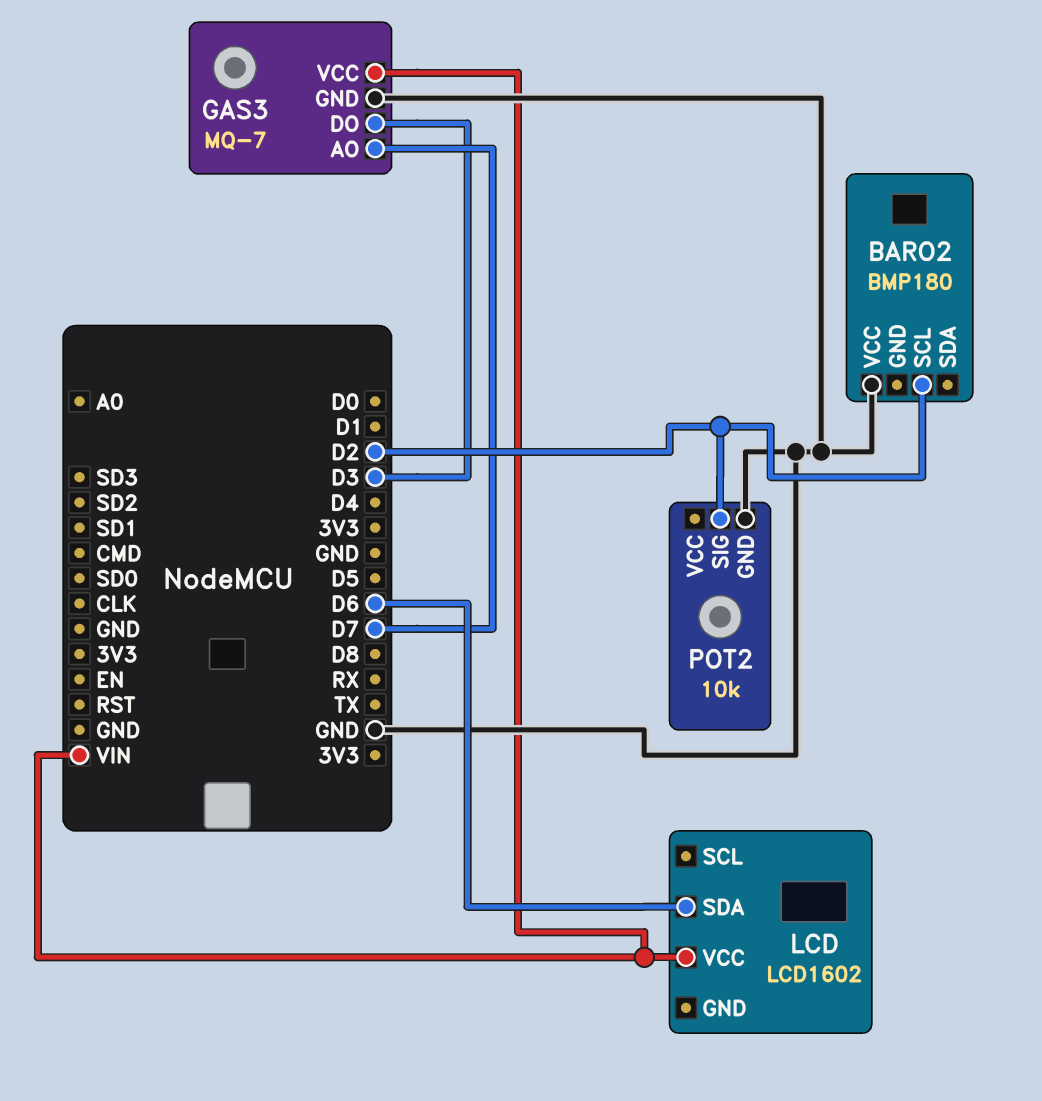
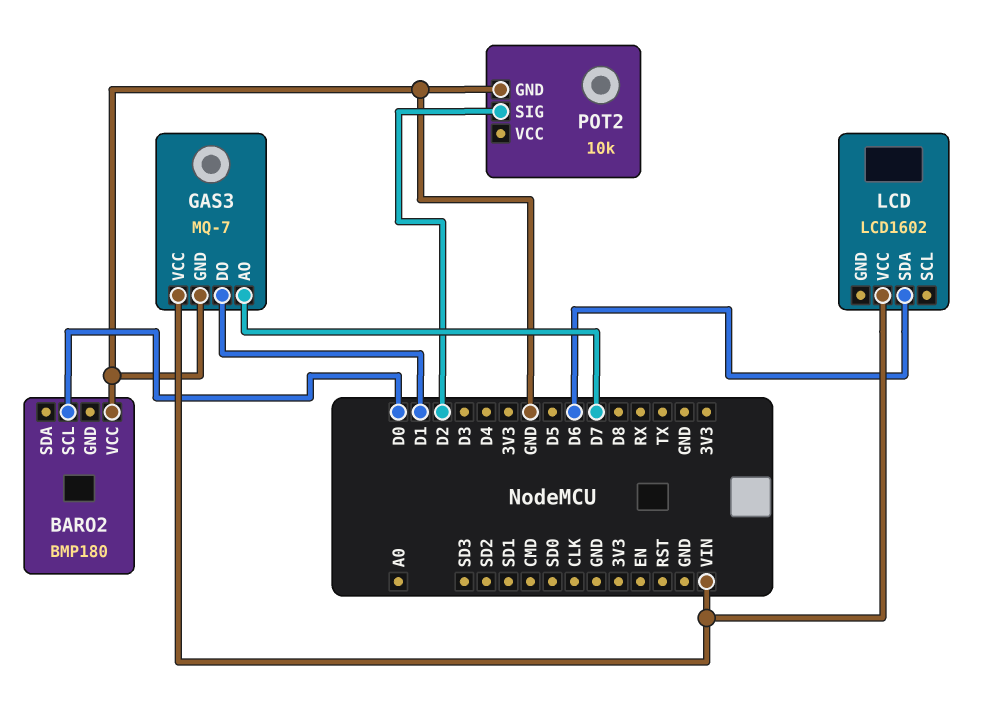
BARO2 pin SCL: D2 -> D0
GAS3 pin DO: D3 -> D1

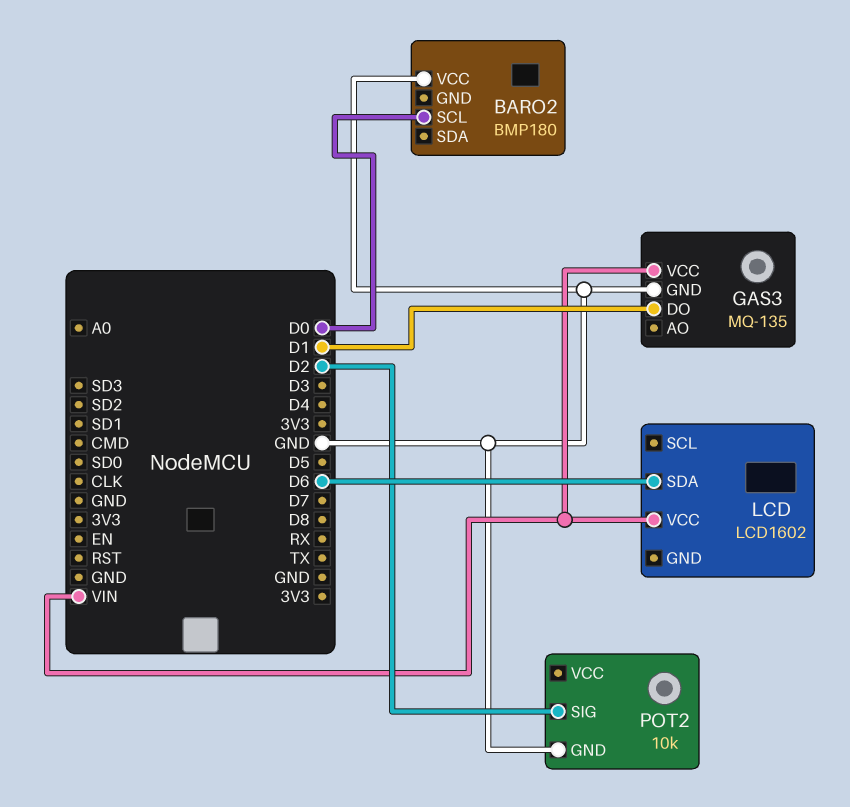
GAS3: MQ-7 -> MQ-135
GAS3 pin AO: D7 -> none

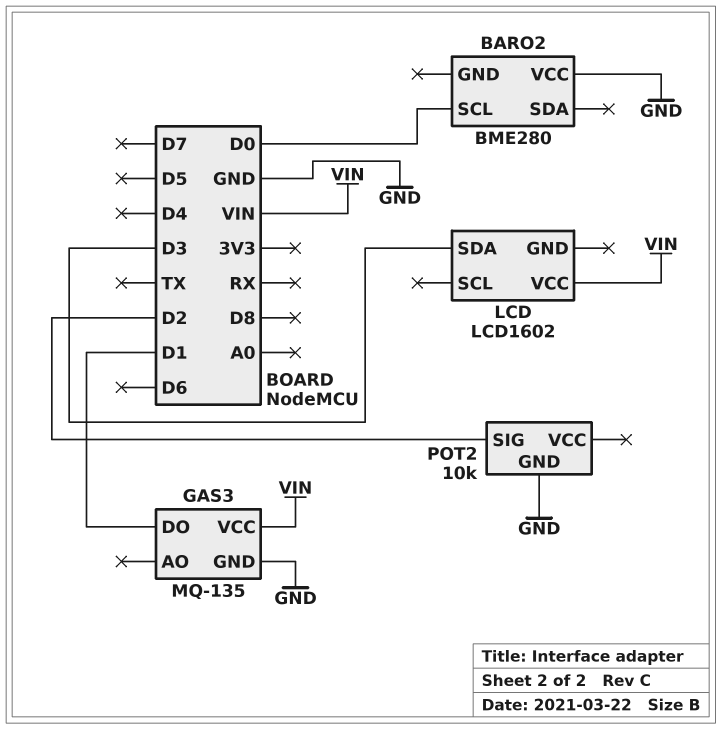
BARO2: BMP180 -> BME280
LCD pin SDA: D6 -> D3

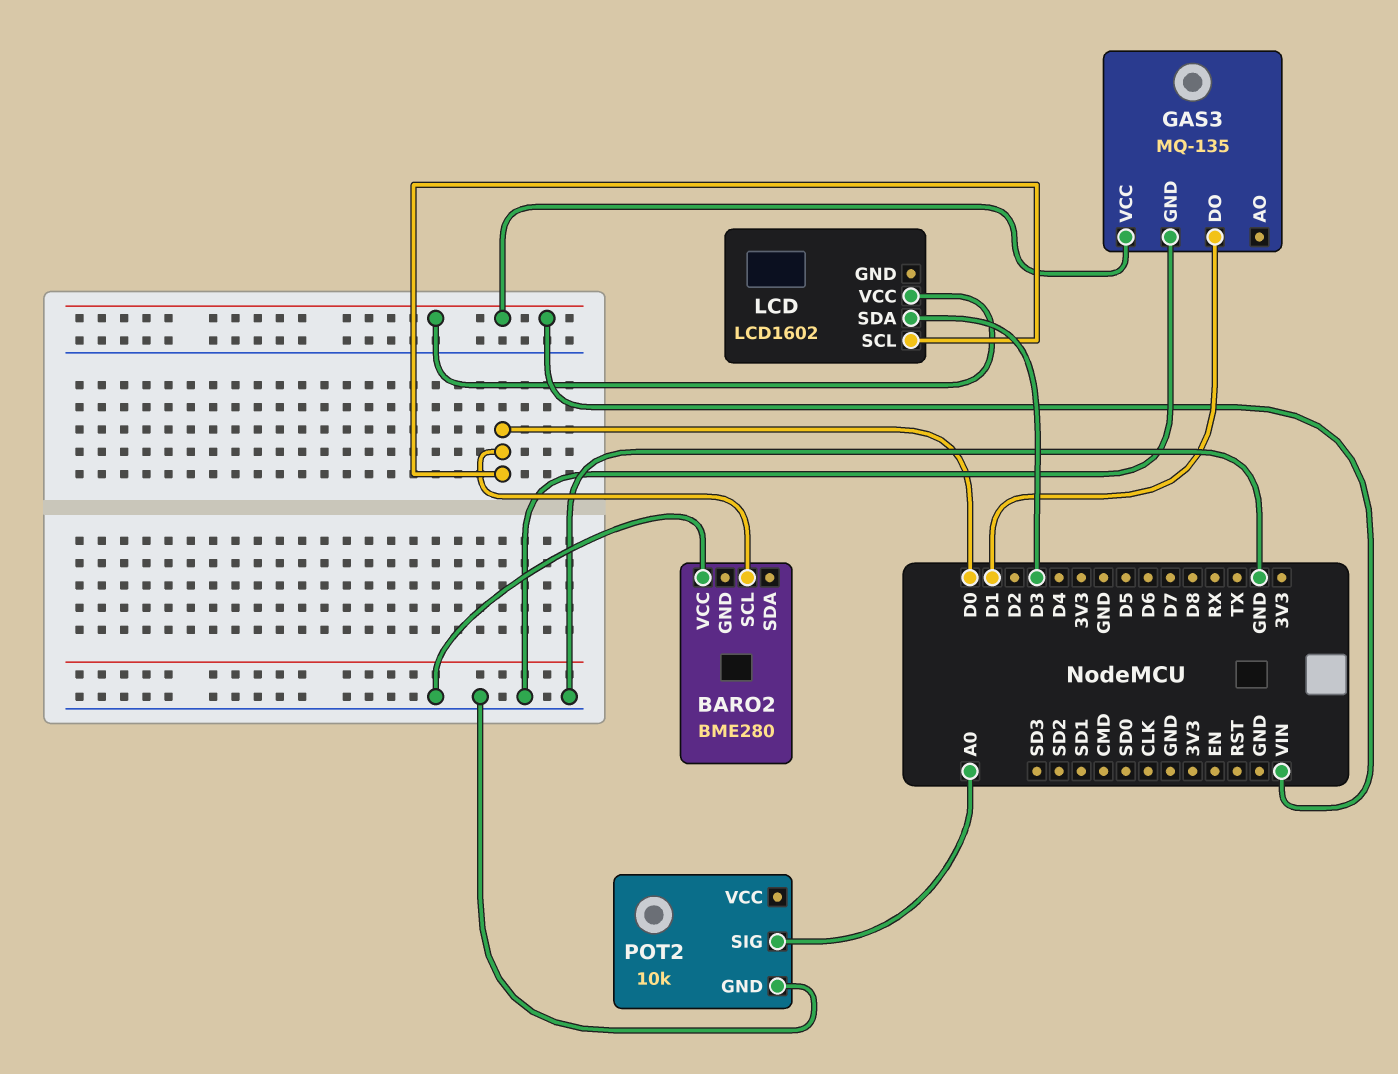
LCD pin SCL: none -> D0
POT2 pin SIG: D2 -> A0

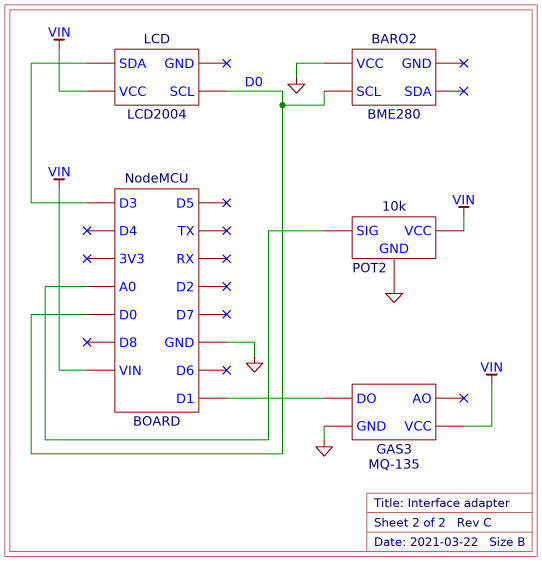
LCD: LCD1602 -> LCD2004
POT2 pin VCC: none -> VIN

